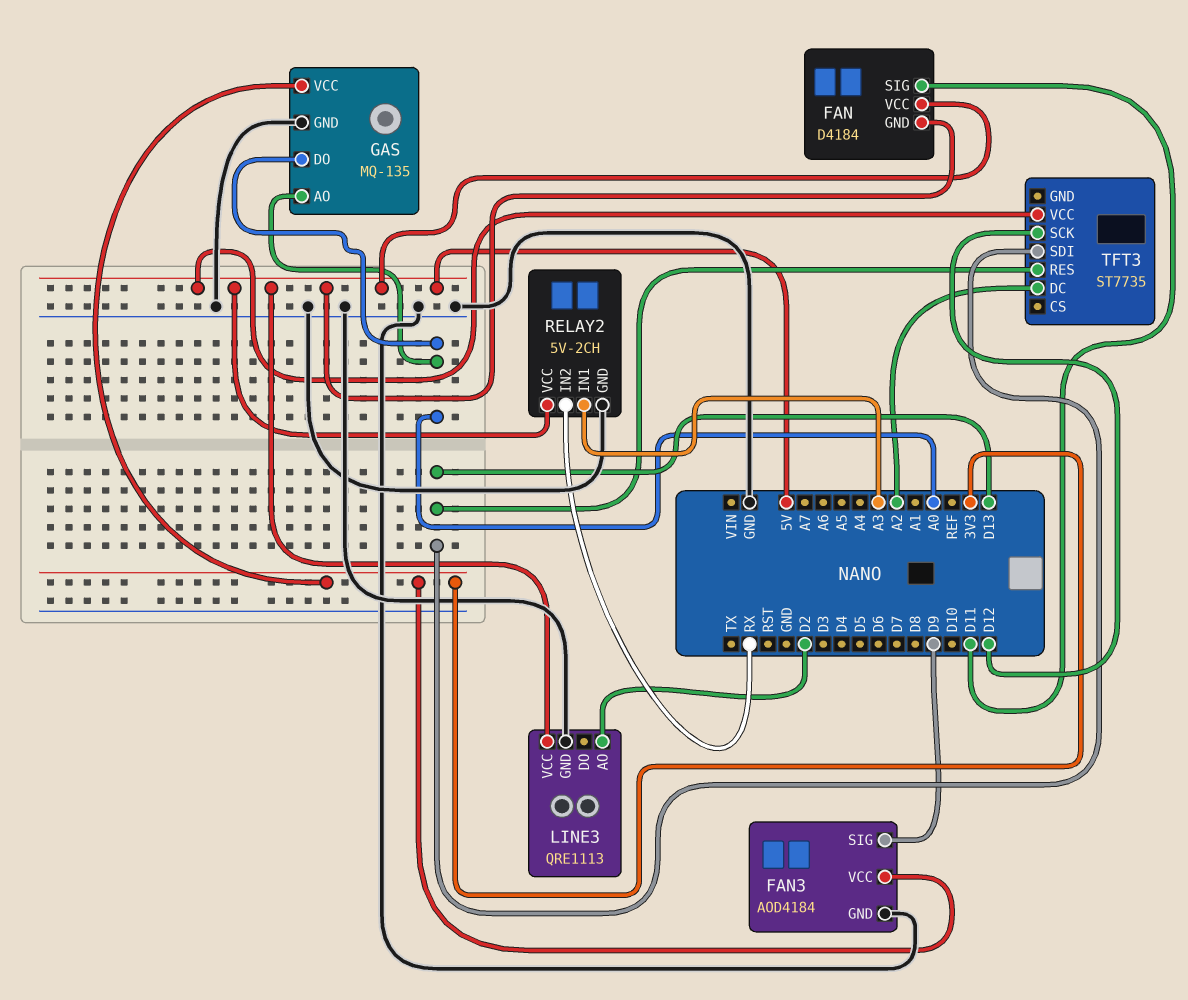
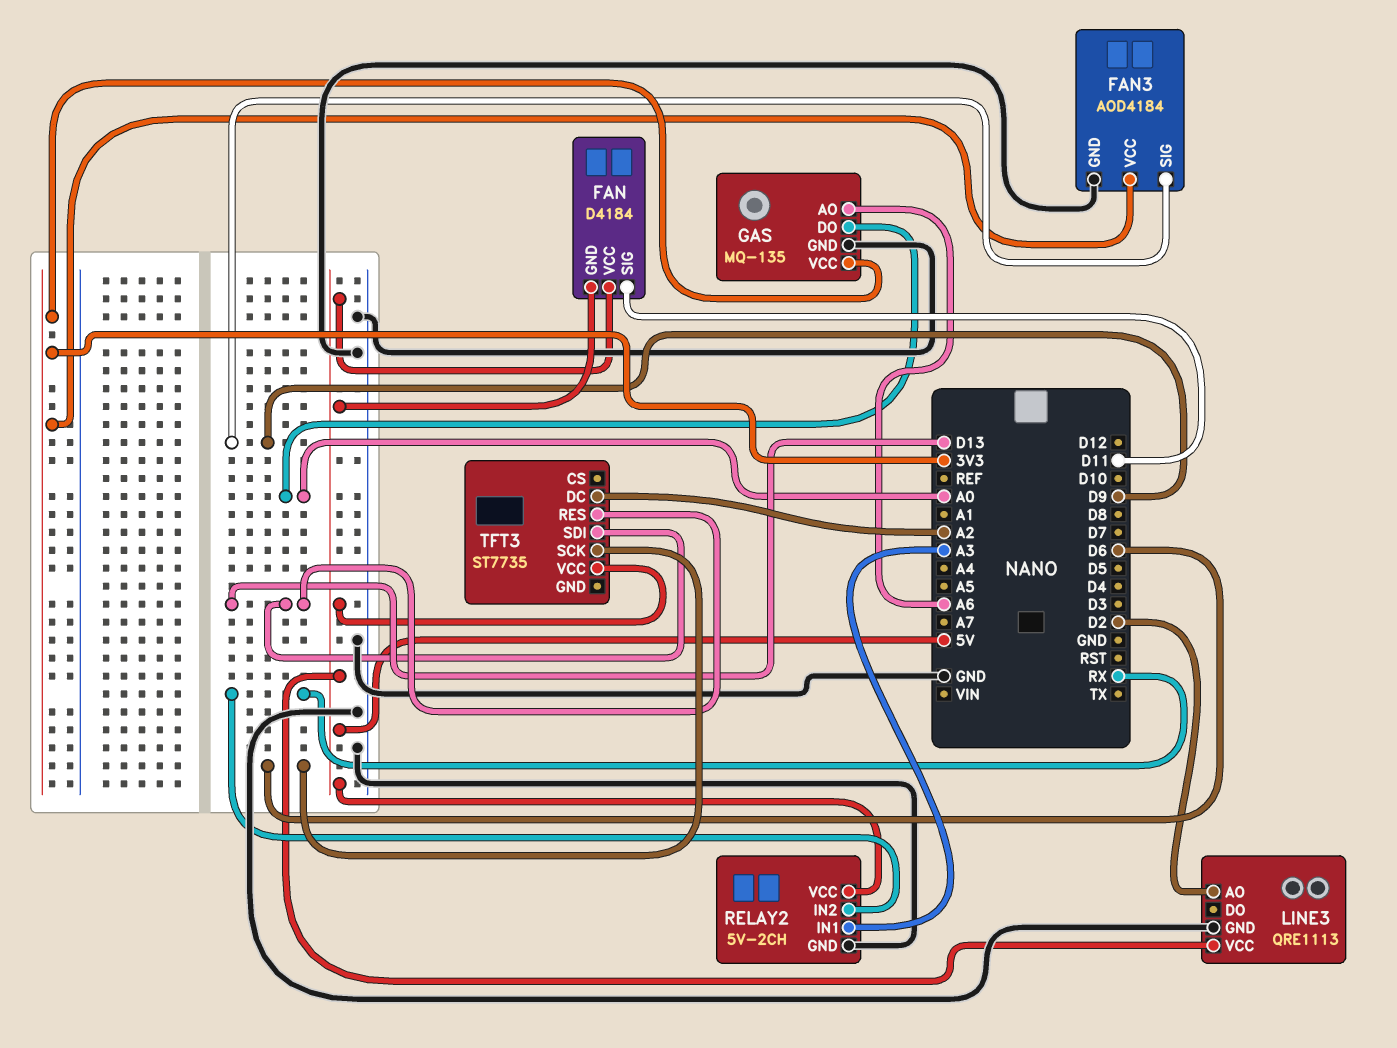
GAS pin AO: A0 -> A6
TFT3 pin SCK: D12 -> D6

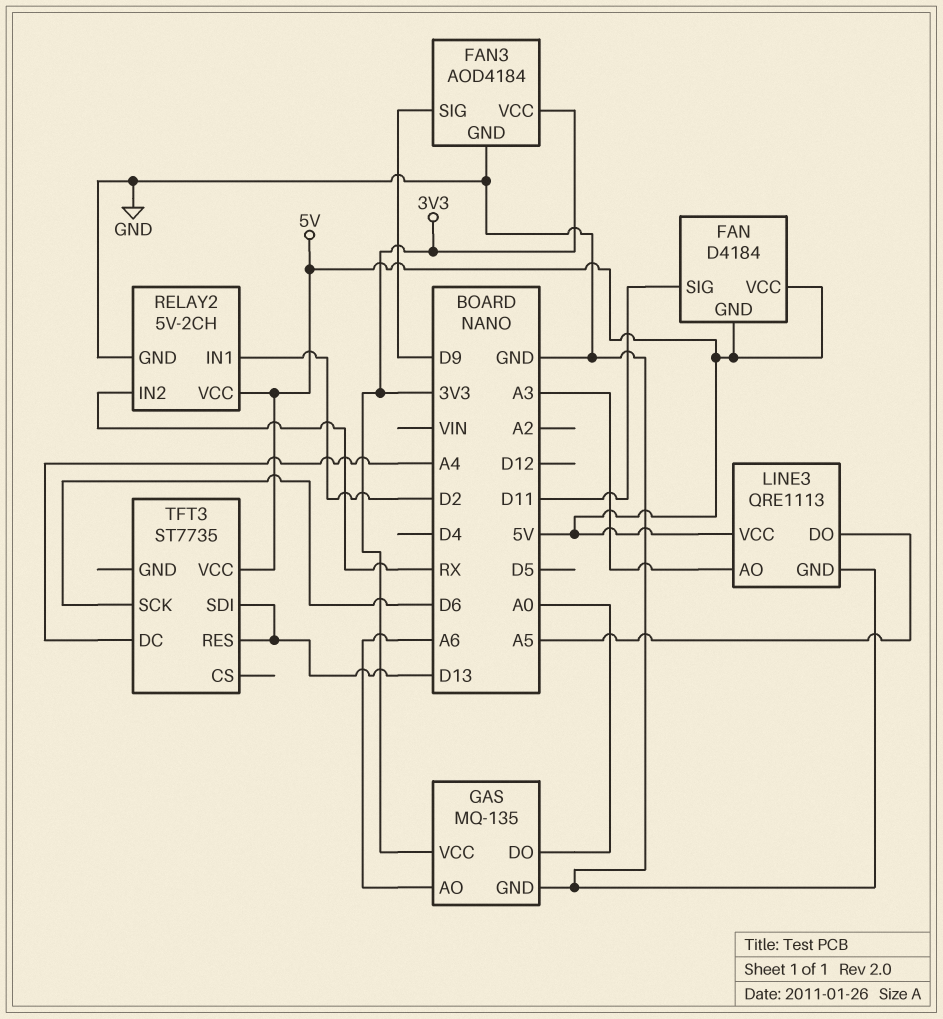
LINE3 pin AO: D2 -> A3
LINE3 pin DO: none -> A5
RELAY2 pin IN1: A3 -> D2
TFT3 pin DC: A2 -> A4

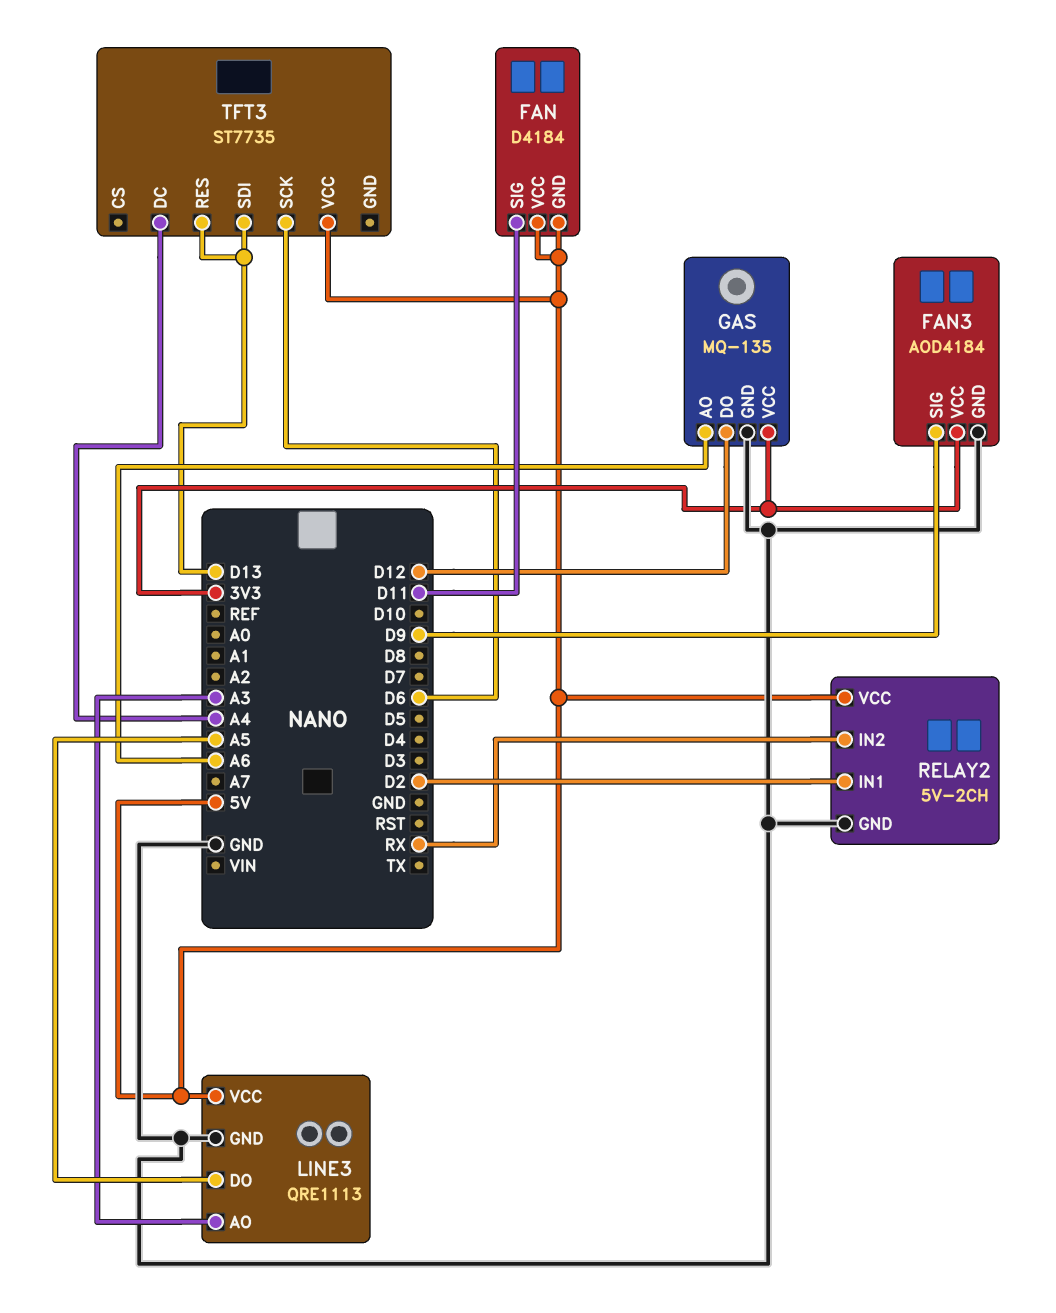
GAS pin DO: A0 -> D12

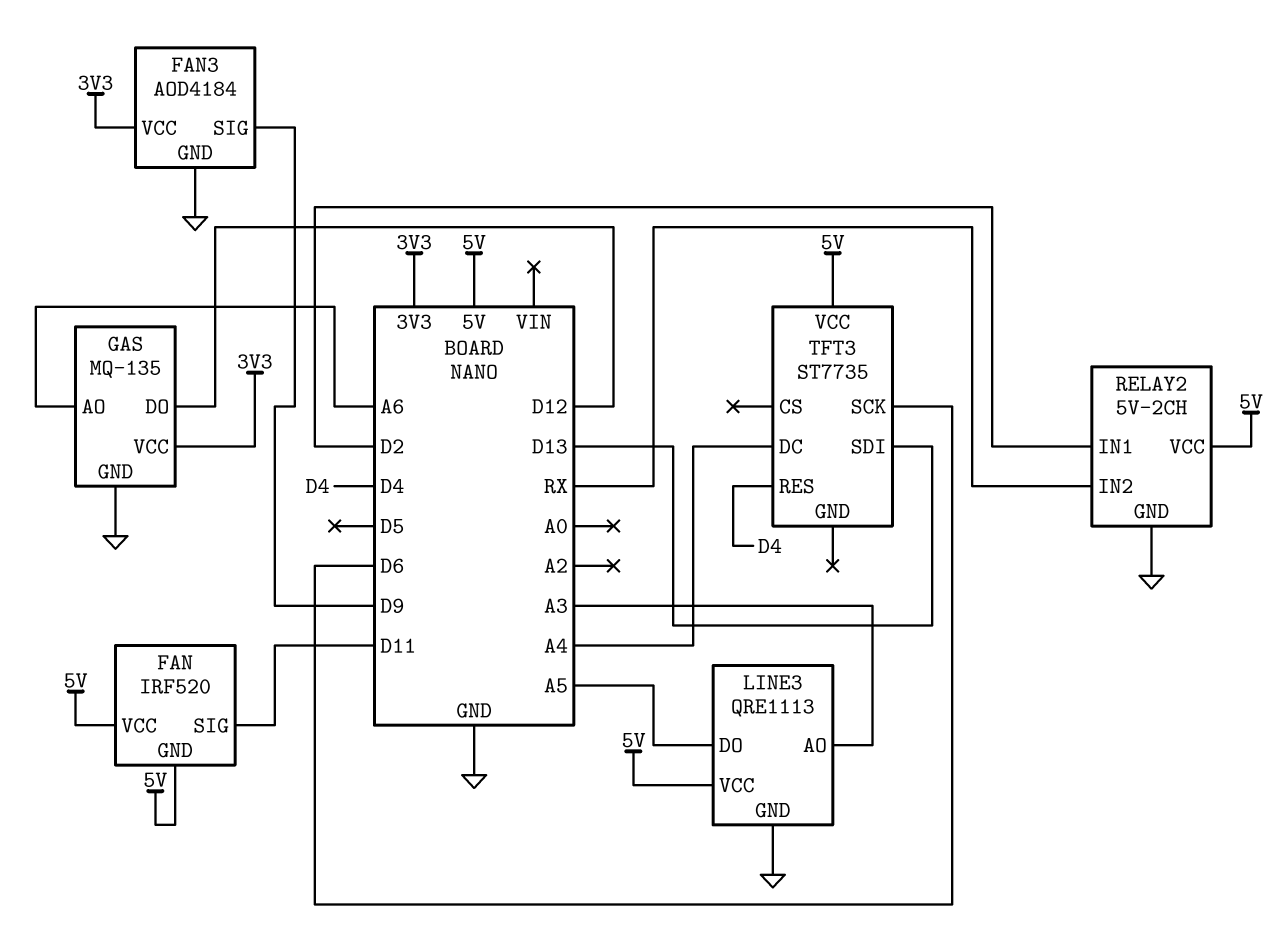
FAN: D4184 -> IRF520
TFT3 pin RES: D13 -> D4

